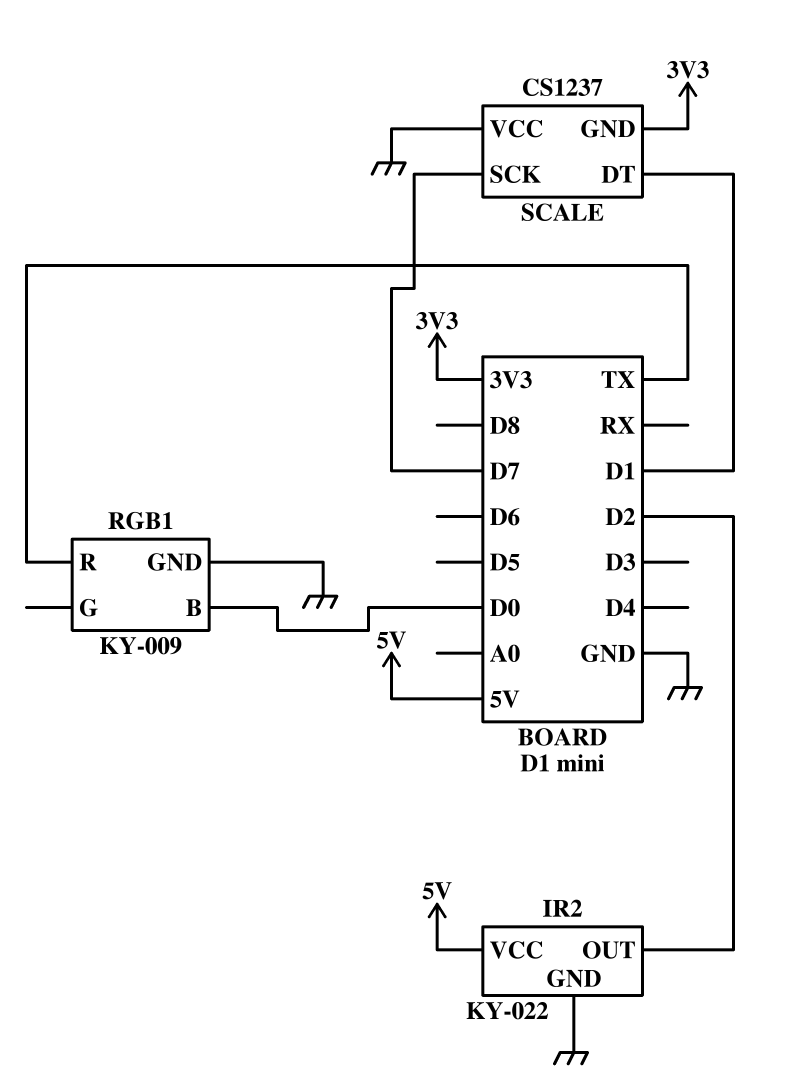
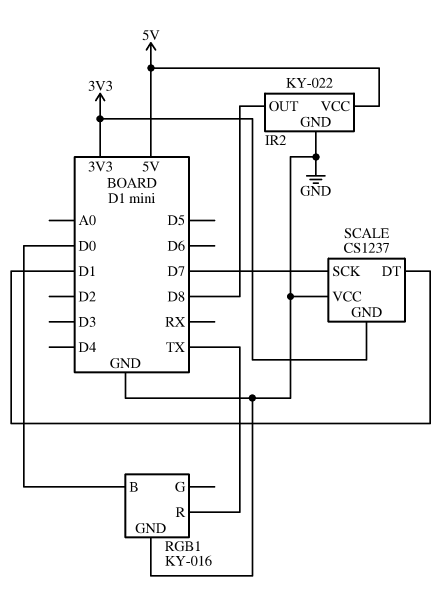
IR2 pin OUT: D2 -> D8
RGB1: KY-009 -> KY-016

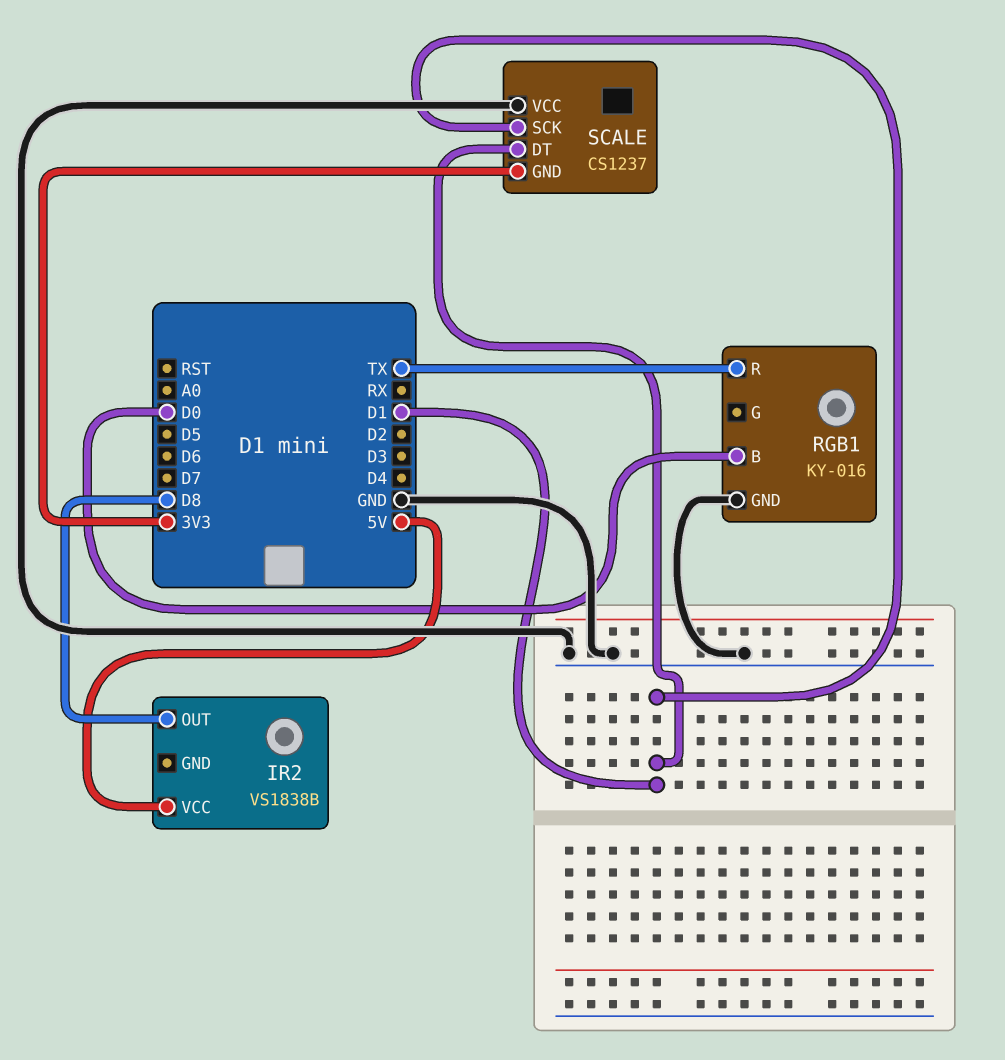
IR2: KY-022 -> VS1838B
IR2 pin GND: GND -> none
SCALE pin SCK: D7 -> D1

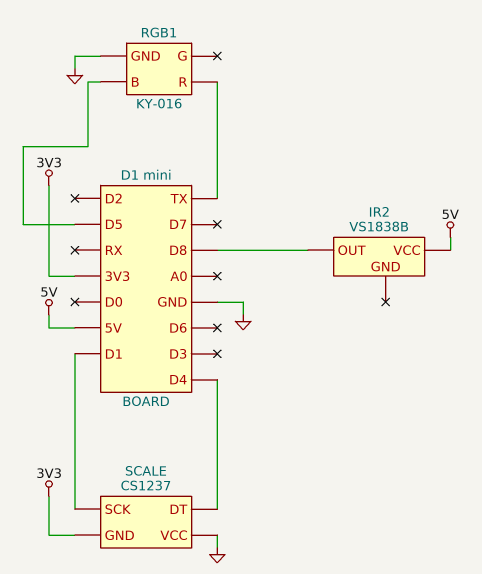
RGB1 pin B: D0 -> D5
SCALE pin DT: D1 -> D4

